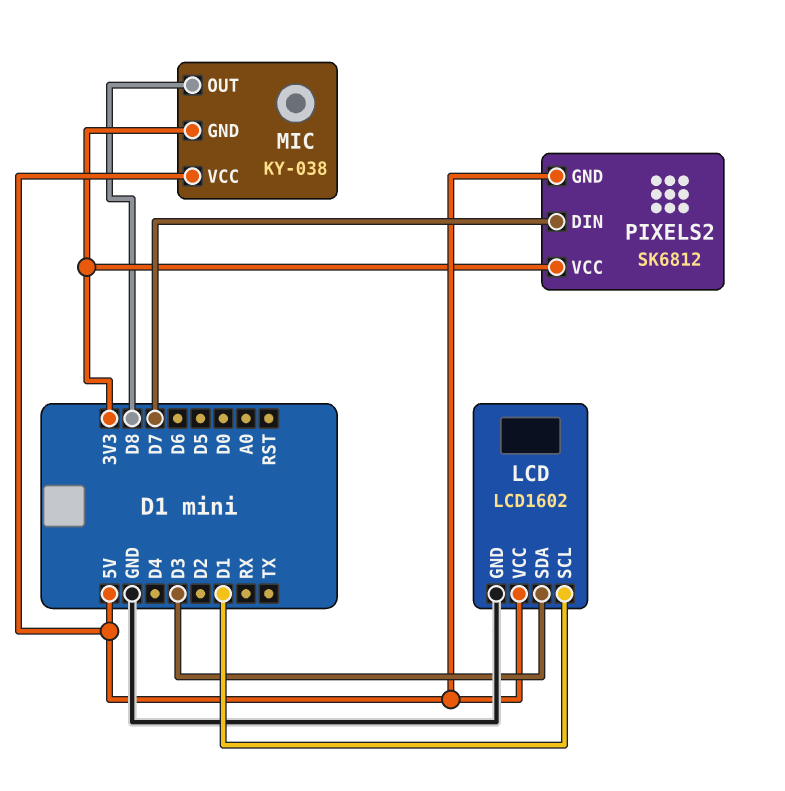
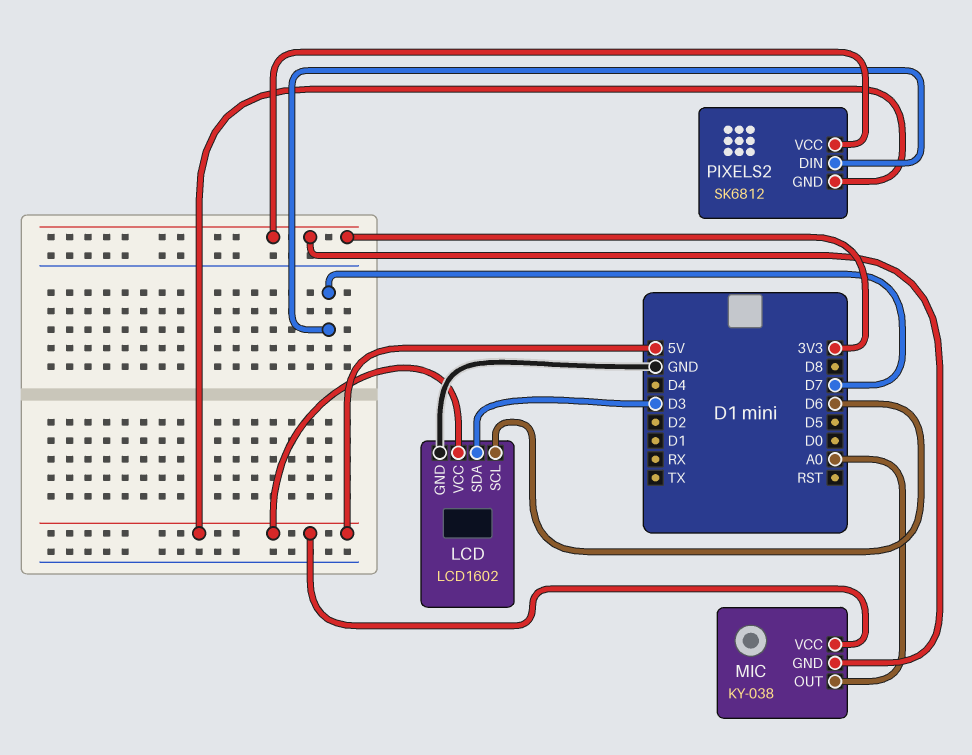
LCD pin SCL: D1 -> D6
MIC pin OUT: D8 -> A0

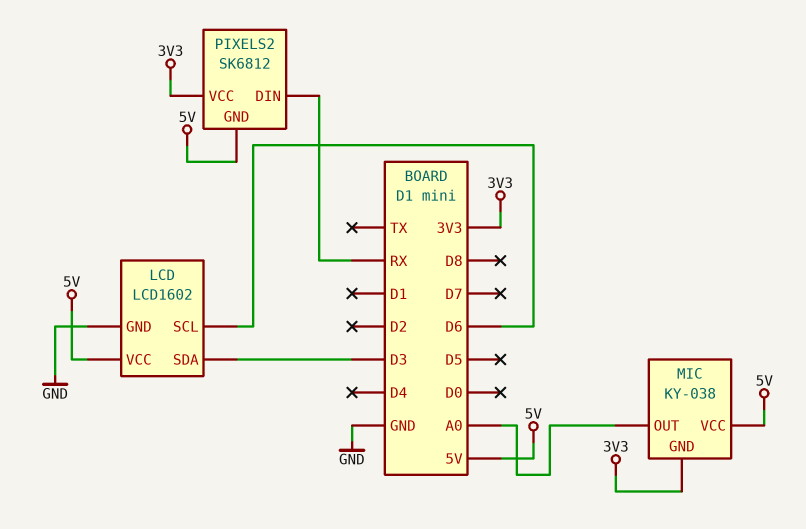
PIXELS2 pin DIN: D7 -> RX

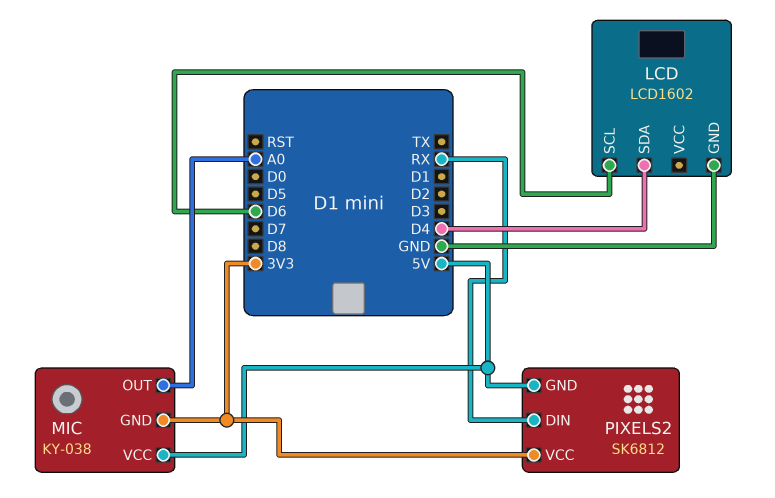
LCD pin SDA: D3 -> D4
LCD pin VCC: 5V -> none

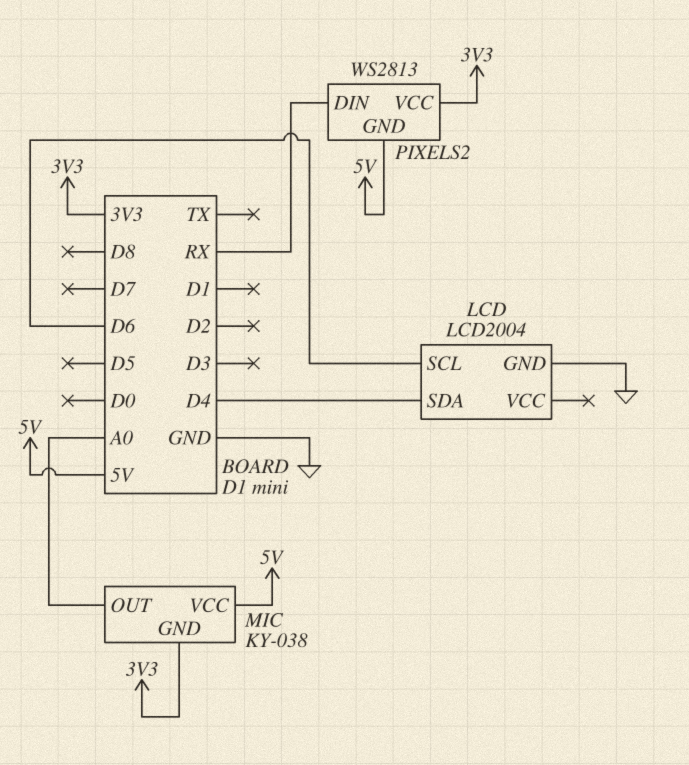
LCD: LCD1602 -> LCD2004
PIXELS2: SK6812 -> WS2813

